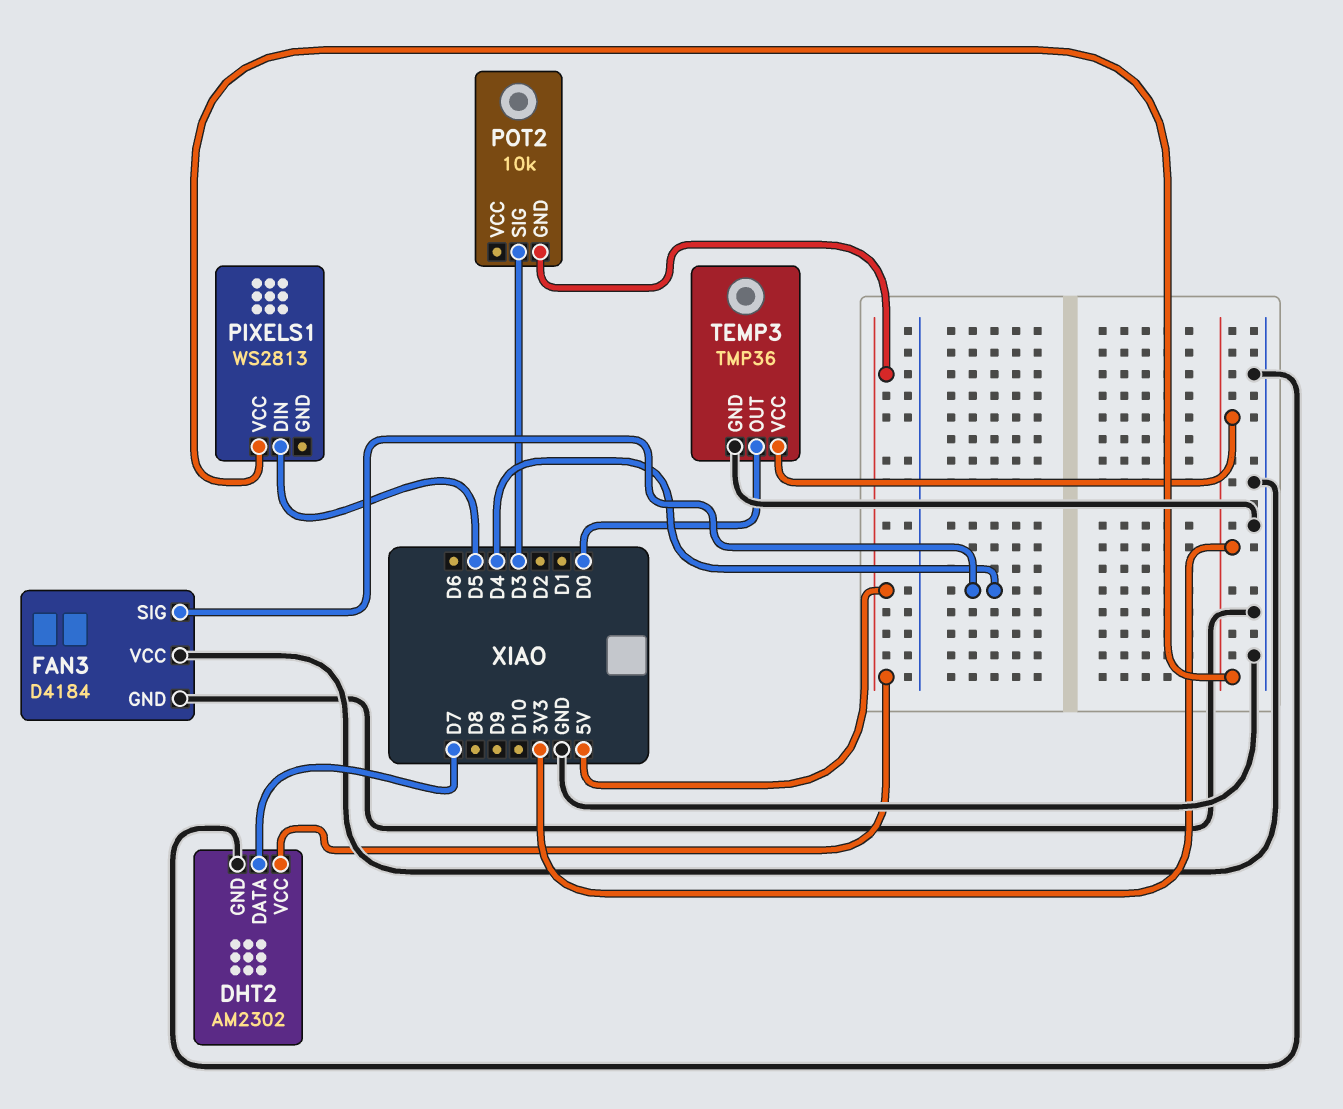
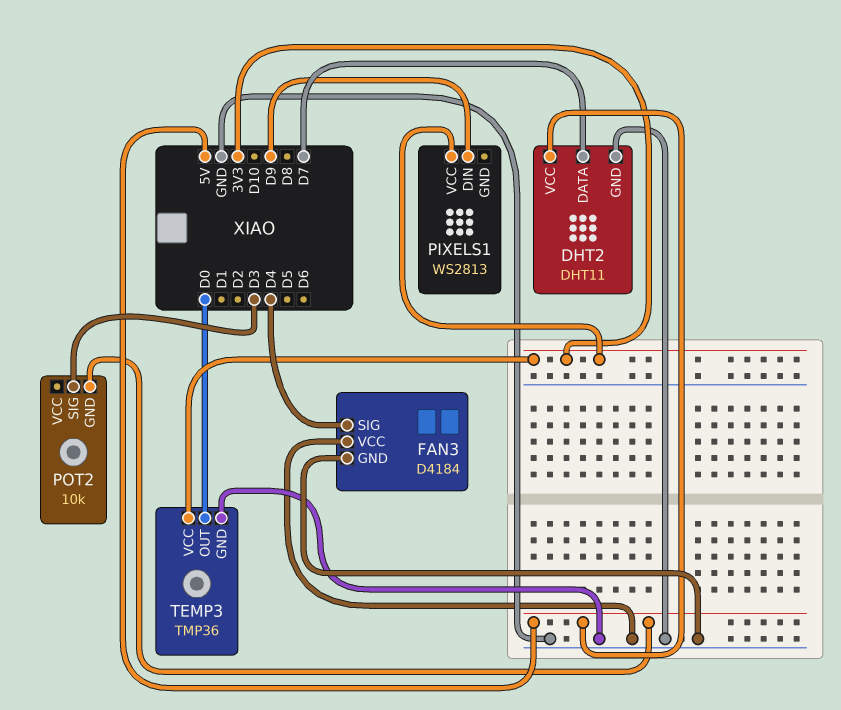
DHT2: AM2302 -> DHT11
PIXELS1 pin DIN: D5 -> D9

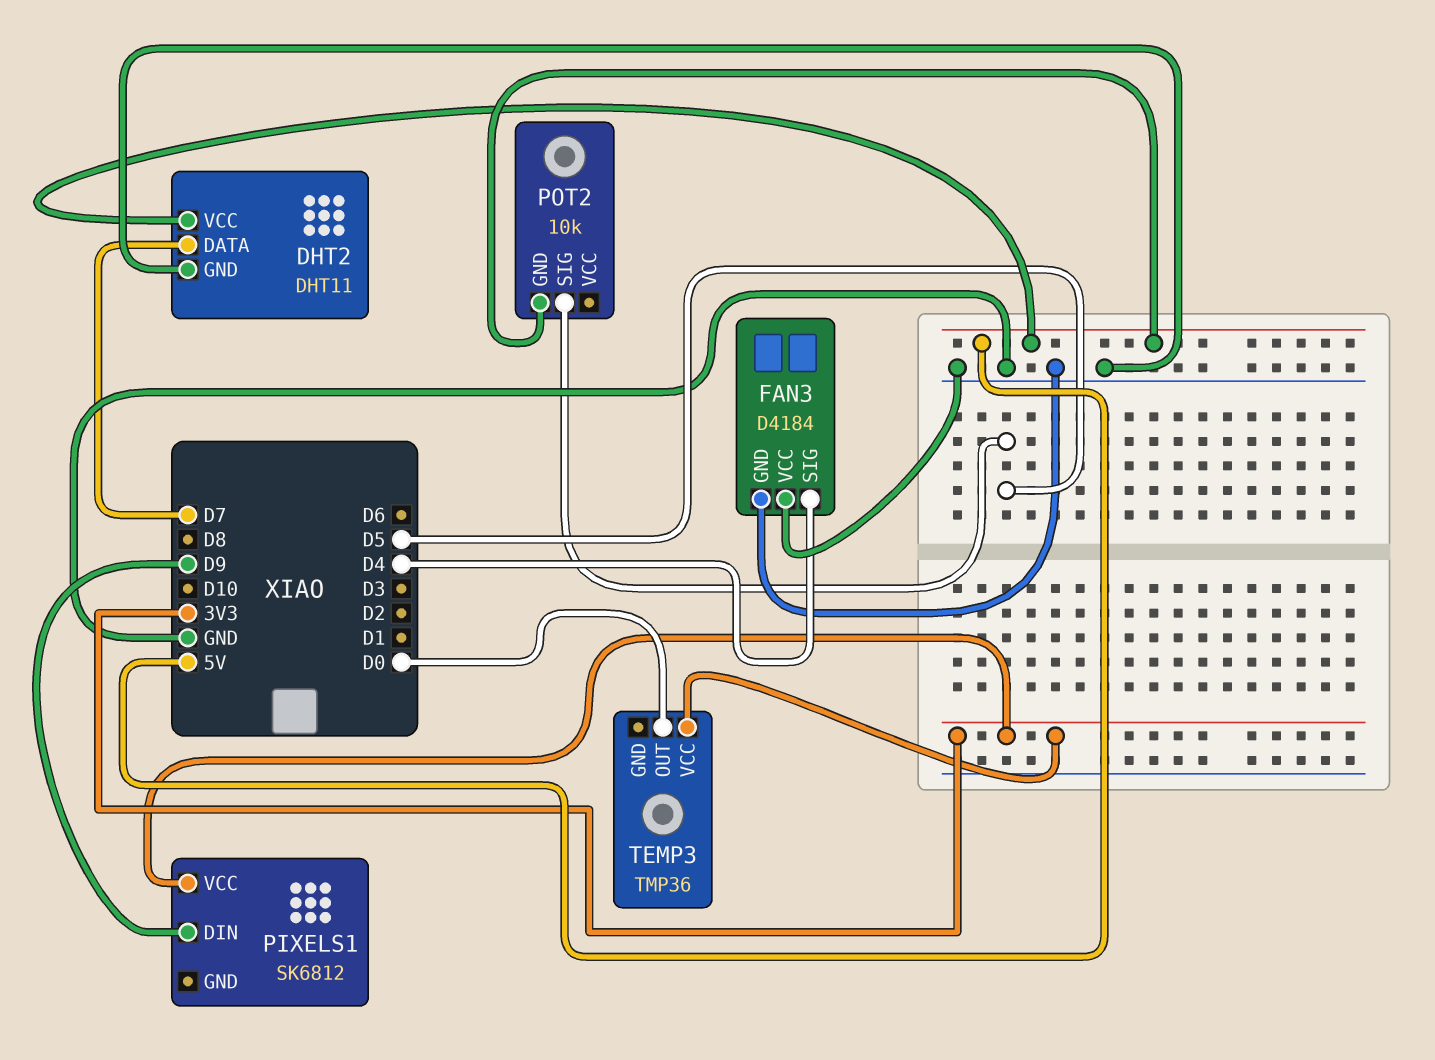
PIXELS1: WS2813 -> SK6812
POT2 pin SIG: D3 -> D5
TEMP3 pin GND: GND -> none

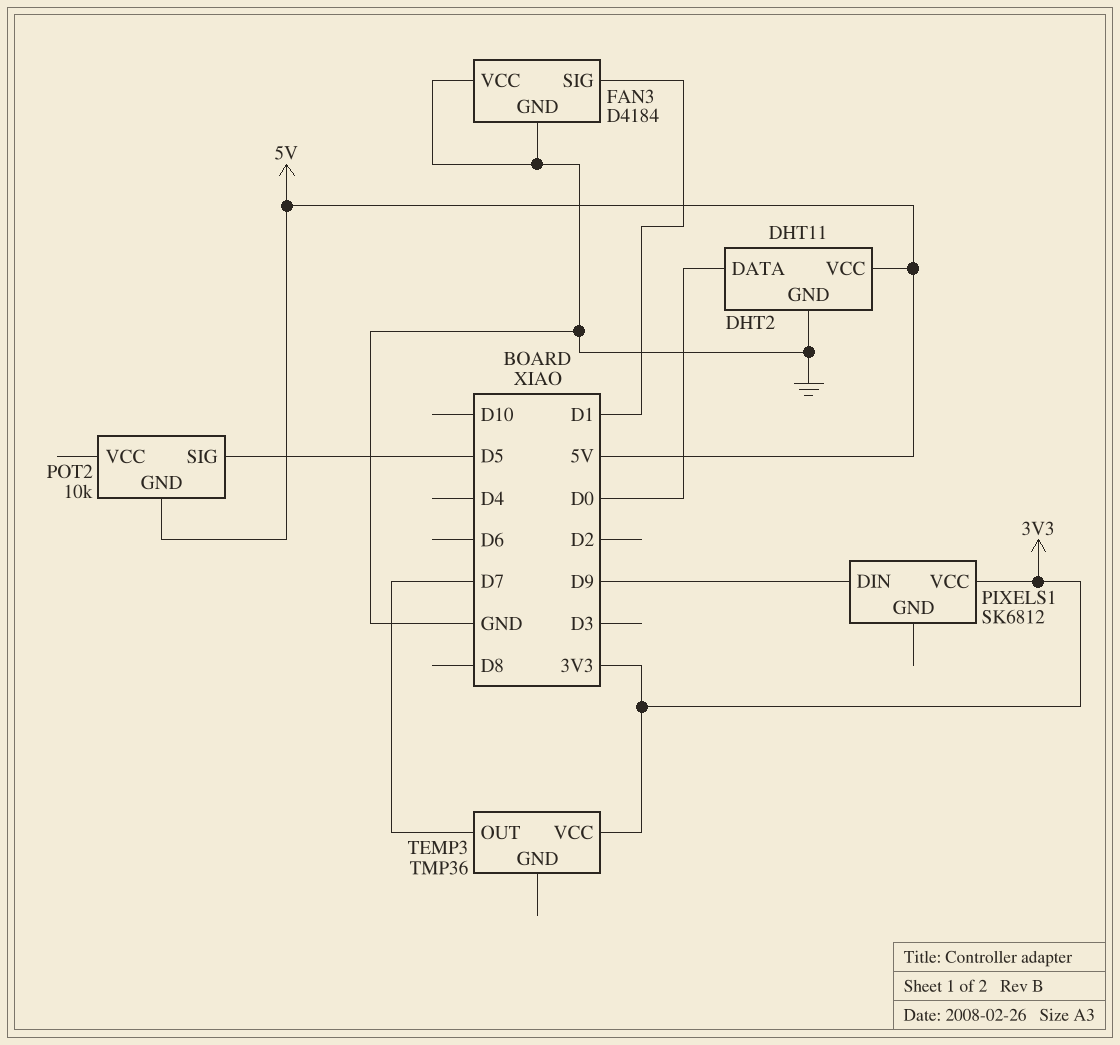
DHT2 pin DATA: D7 -> D0
FAN3 pin SIG: D4 -> D1
TEMP3 pin OUT: D0 -> D7

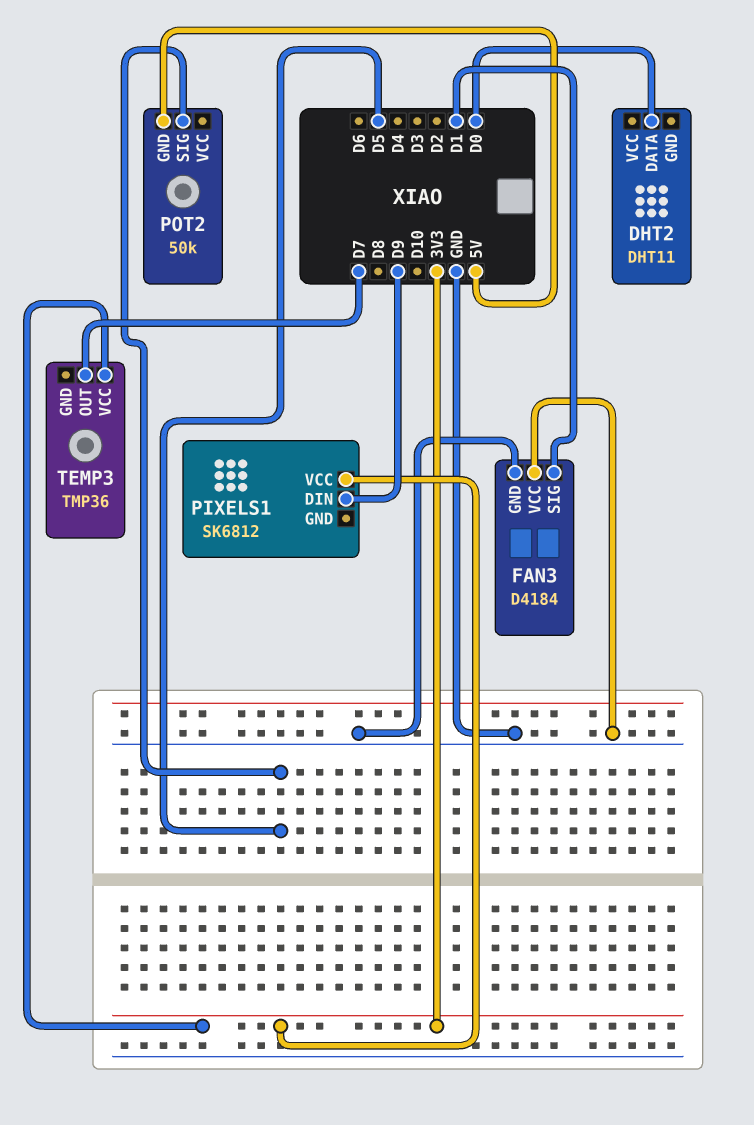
DHT2 pin GND: GND -> none
DHT2 pin VCC: 5V -> none
POT2: 10k -> 50k

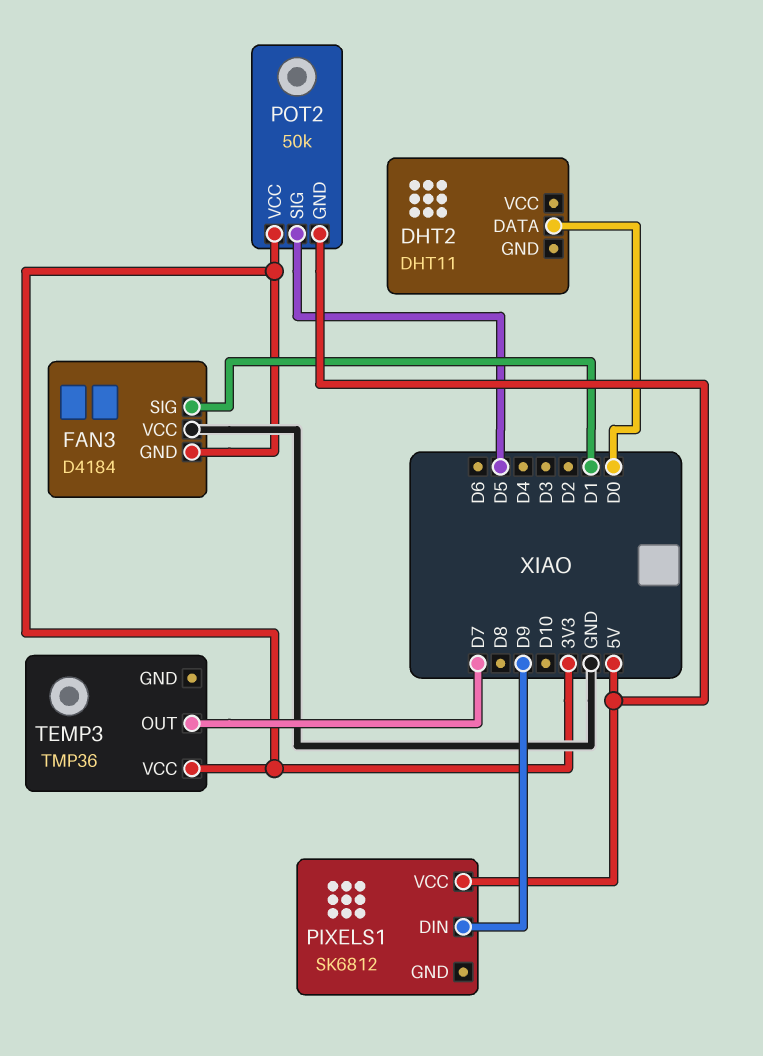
FAN3 pin GND: GND -> 3V3
PIXELS1 pin VCC: 3V3 -> 5V
POT2 pin VCC: none -> 3V3

